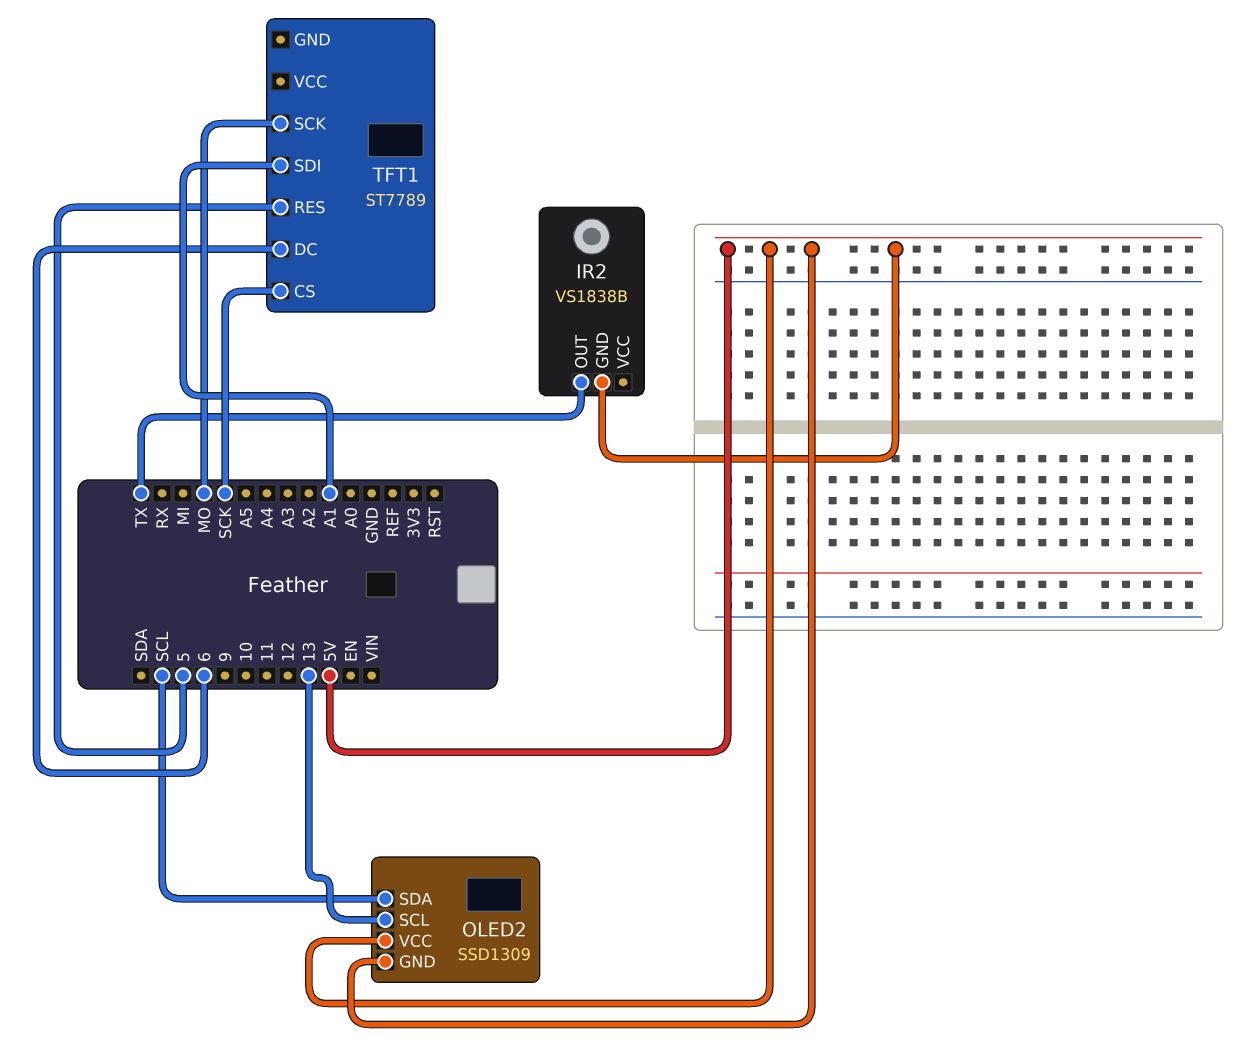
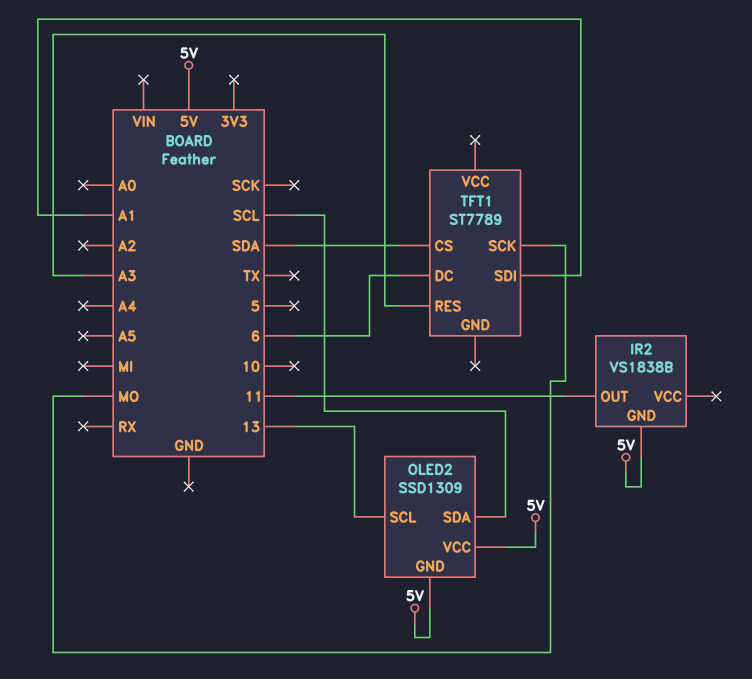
IR2 pin OUT: TX -> 11
TFT1 pin CS: SCK -> SDA
TFT1 pin RES: 5 -> A3

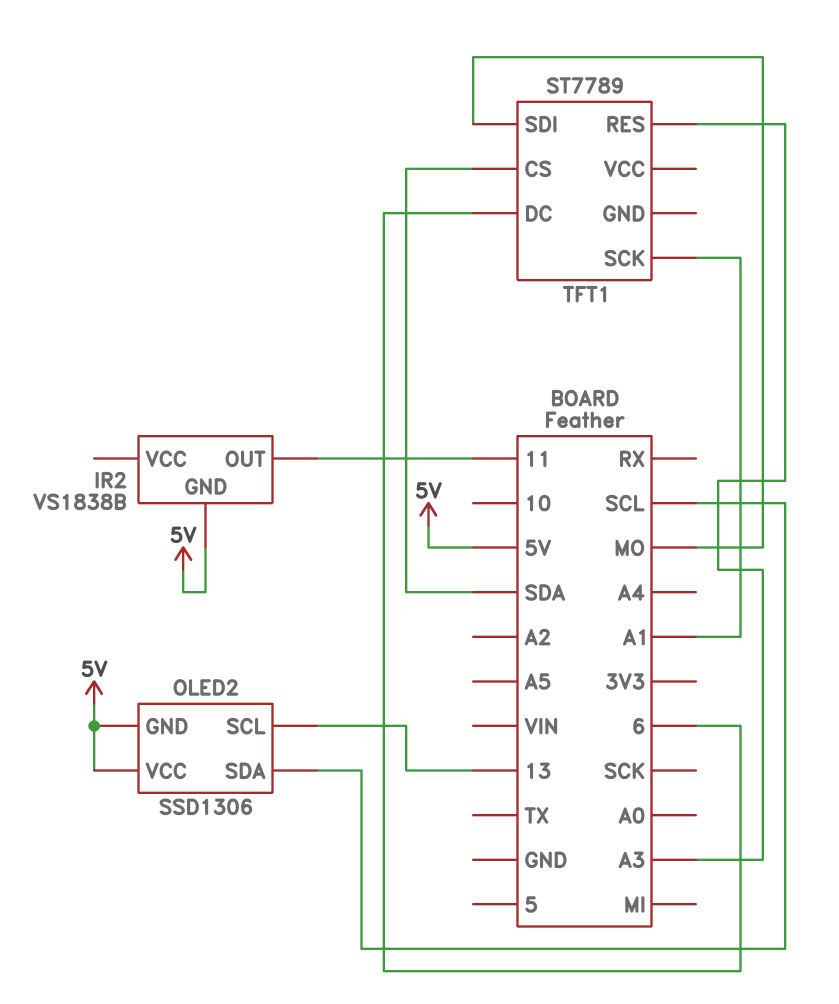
OLED2: SSD1309 -> SSD1306
TFT1 pin SCK: MO -> A1
TFT1 pin SDI: A1 -> MO

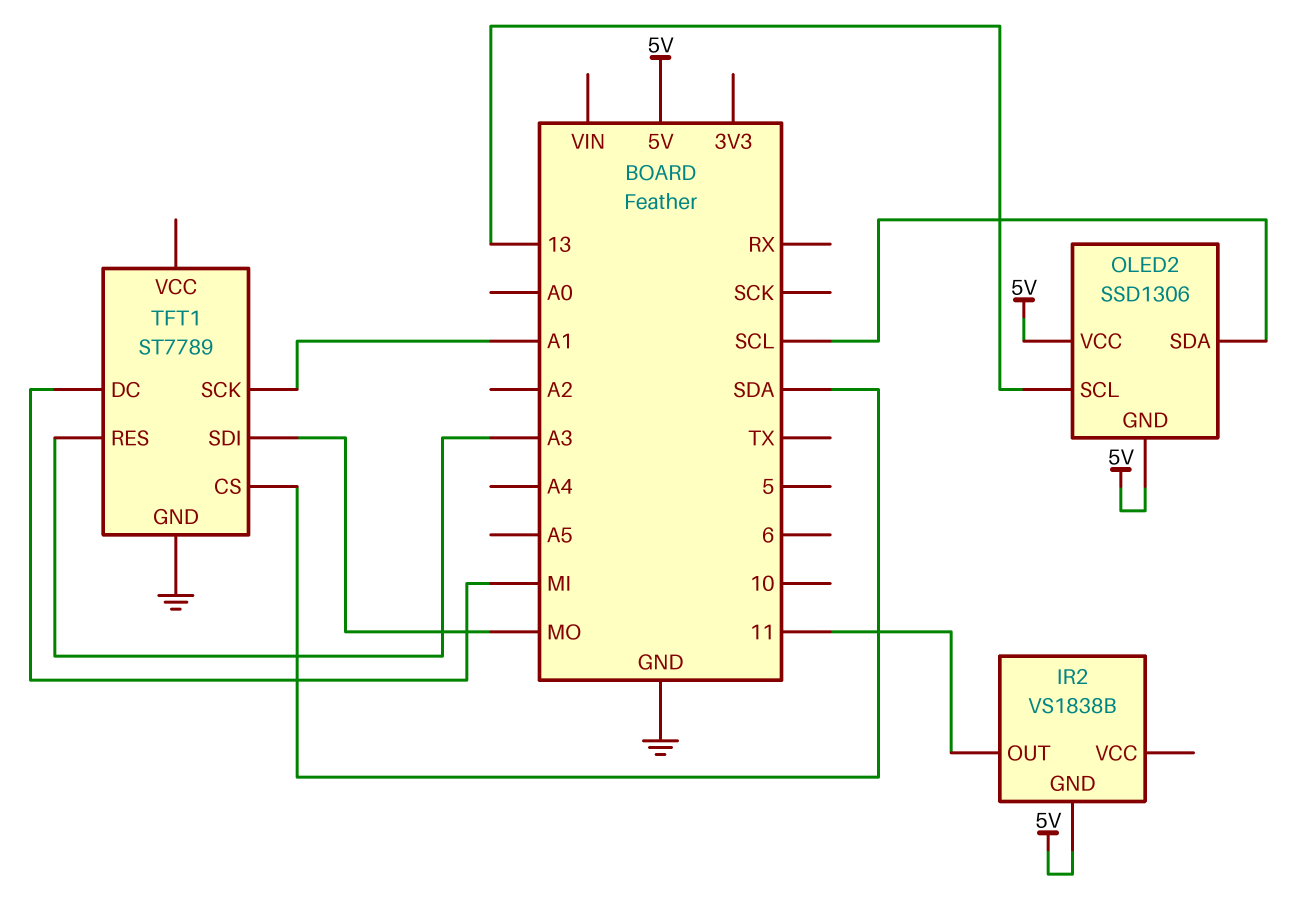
TFT1 pin DC: 6 -> MI
TFT1 pin GND: none -> GND

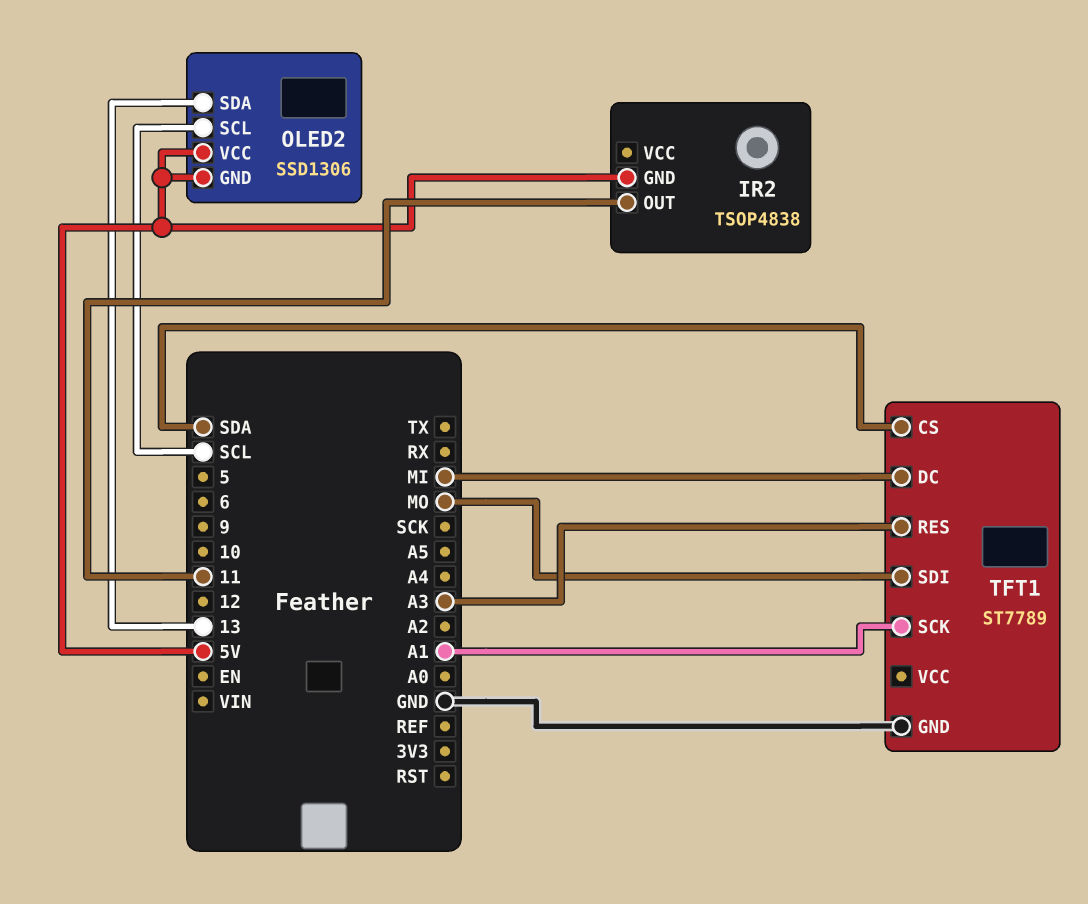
IR2: VS1838B -> TSOP4838
OLED2 pin SCL: 13 -> SCL
OLED2 pin SDA: SCL -> 13

